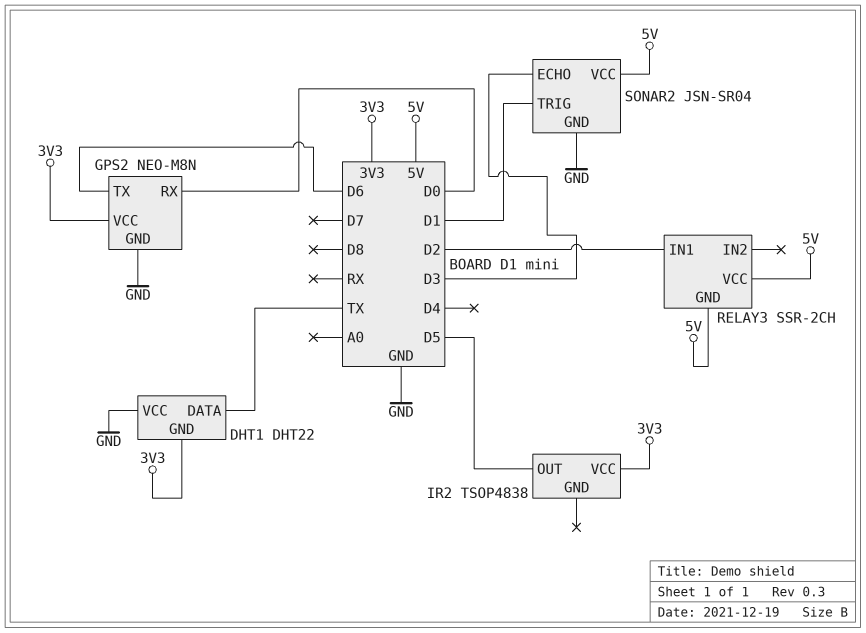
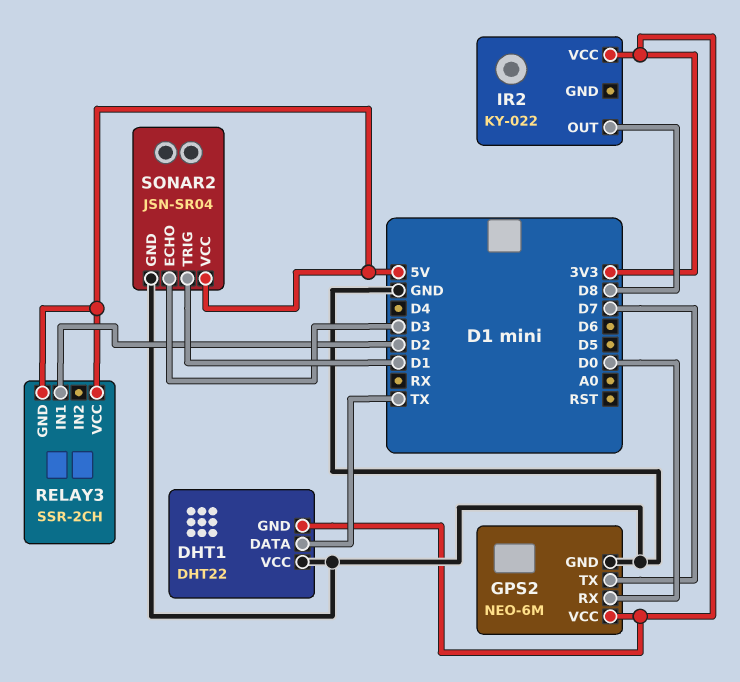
GPS2: NEO-M8N -> NEO-6M
GPS2 pin TX: D6 -> D7
IR2: TSOP4838 -> KY-022
IR2 pin OUT: D5 -> D8

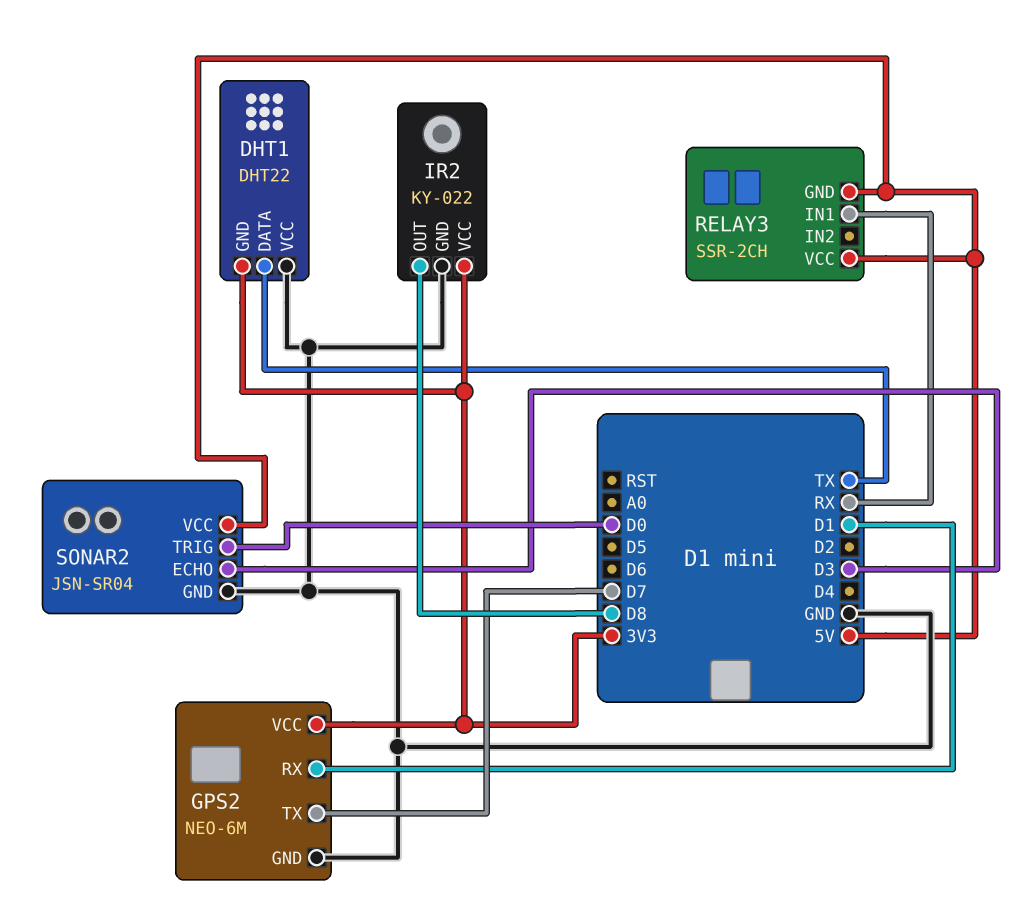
GPS2 pin RX: D0 -> D1
IR2 pin GND: none -> GND
RELAY3 pin IN1: D2 -> RX
SONAR2 pin TRIG: D1 -> D0

